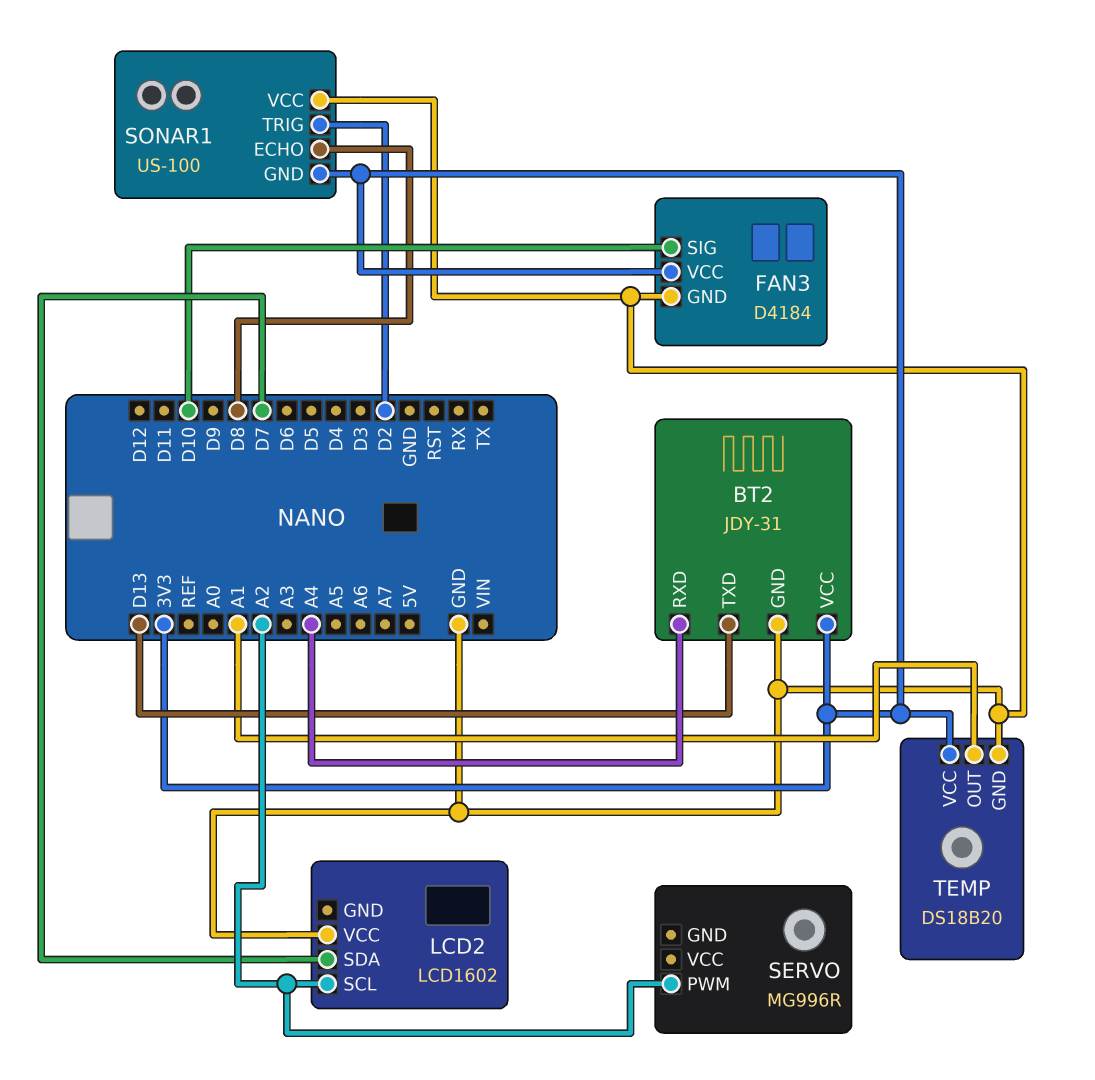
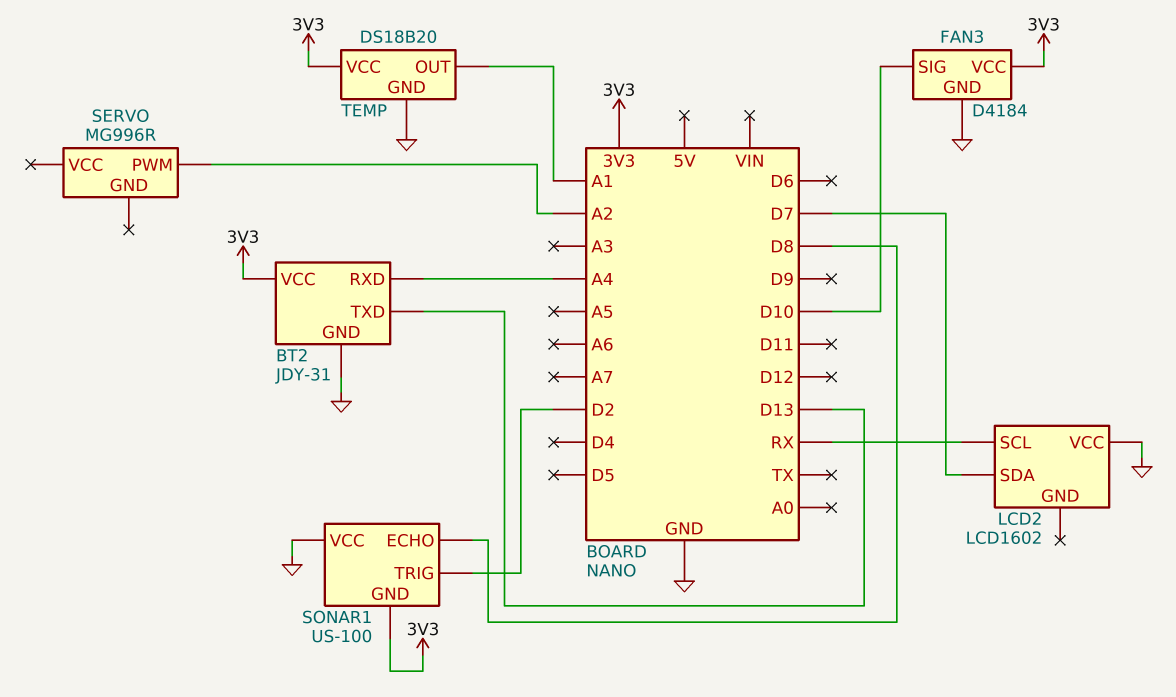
LCD2 pin SCL: A2 -> RX

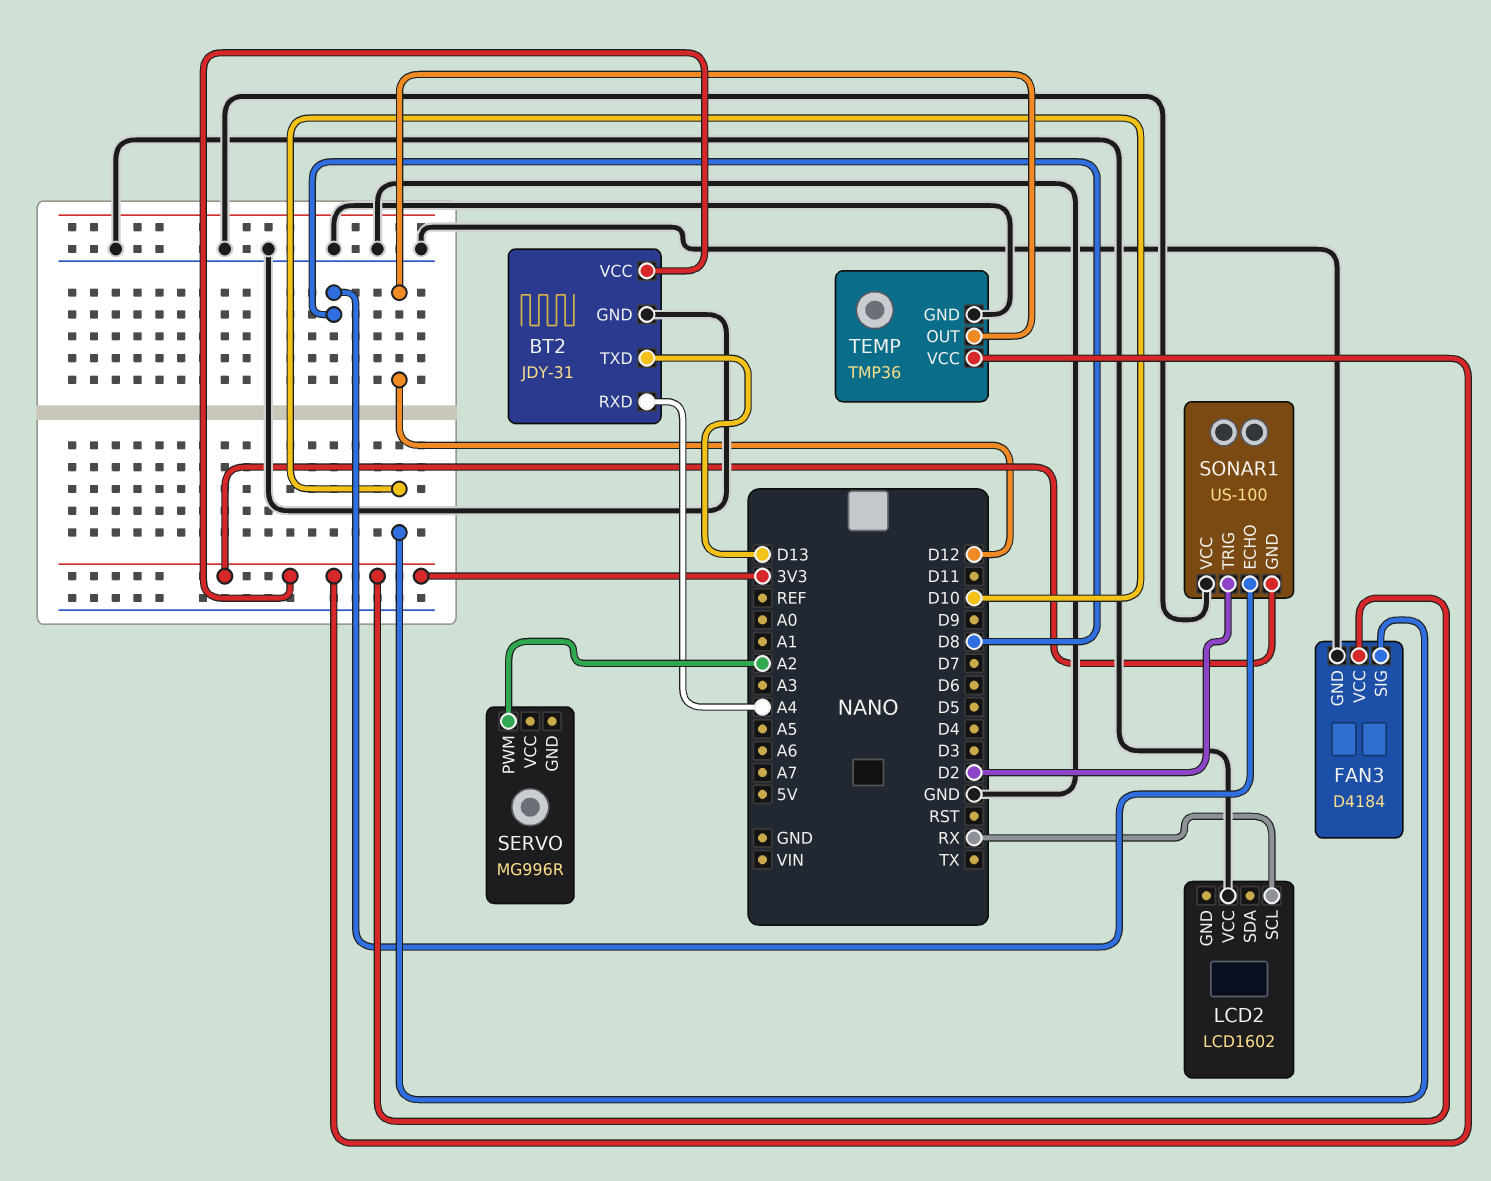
LCD2 pin SDA: D7 -> none
TEMP: DS18B20 -> TMP36
TEMP pin OUT: A1 -> D12

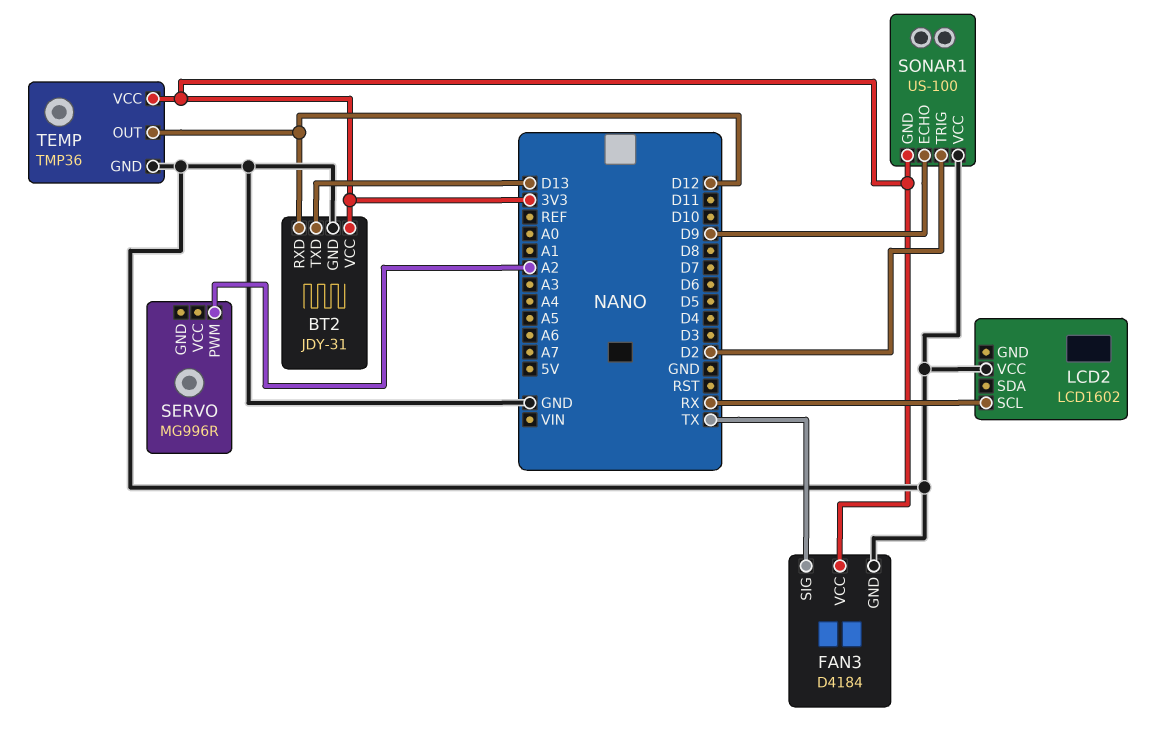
BT2 pin RXD: A4 -> D12
FAN3 pin SIG: D10 -> TX
SONAR1 pin ECHO: D8 -> D9

